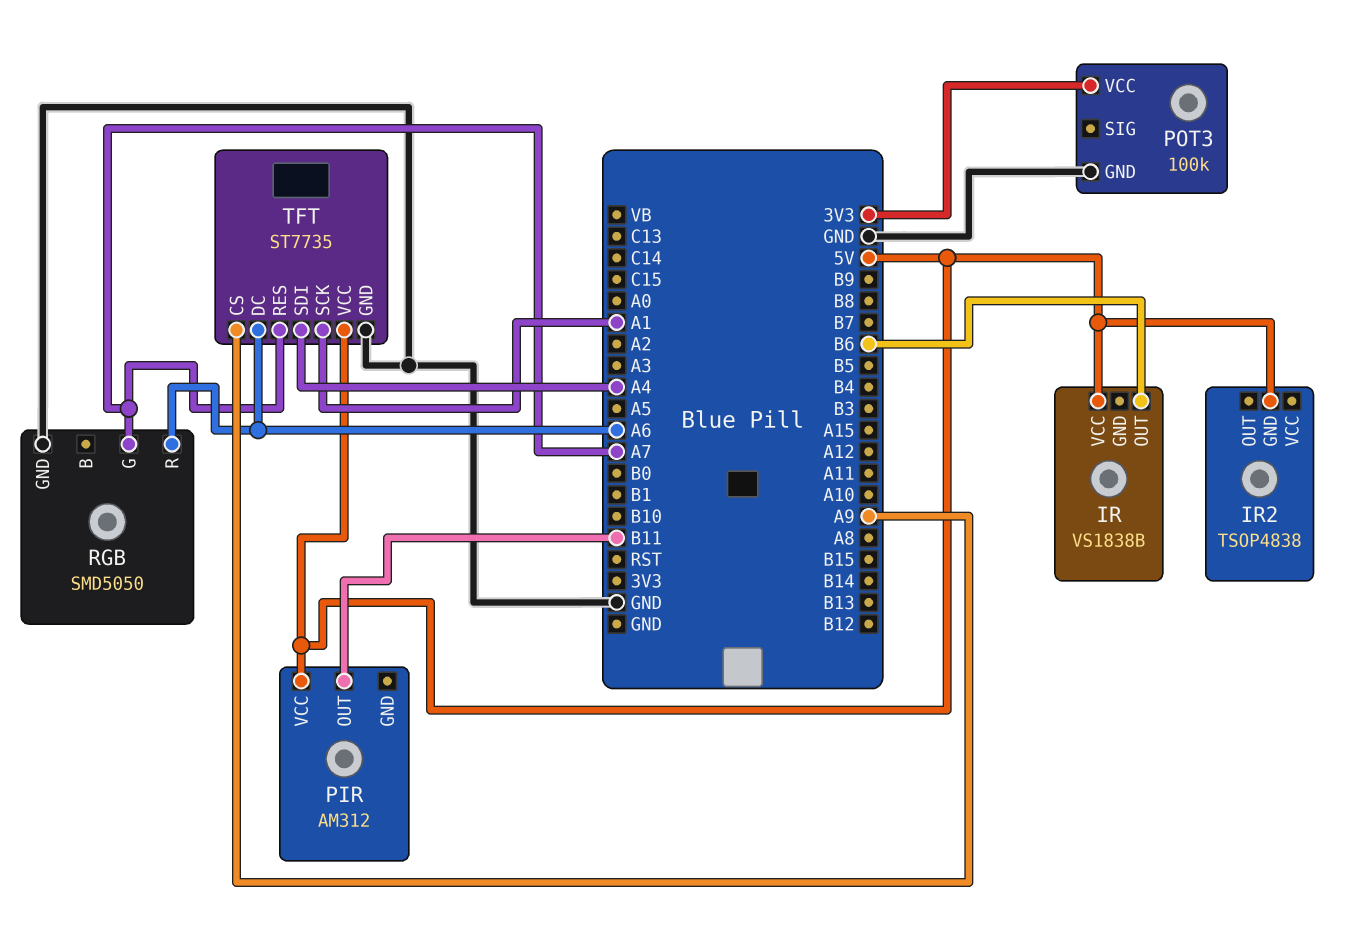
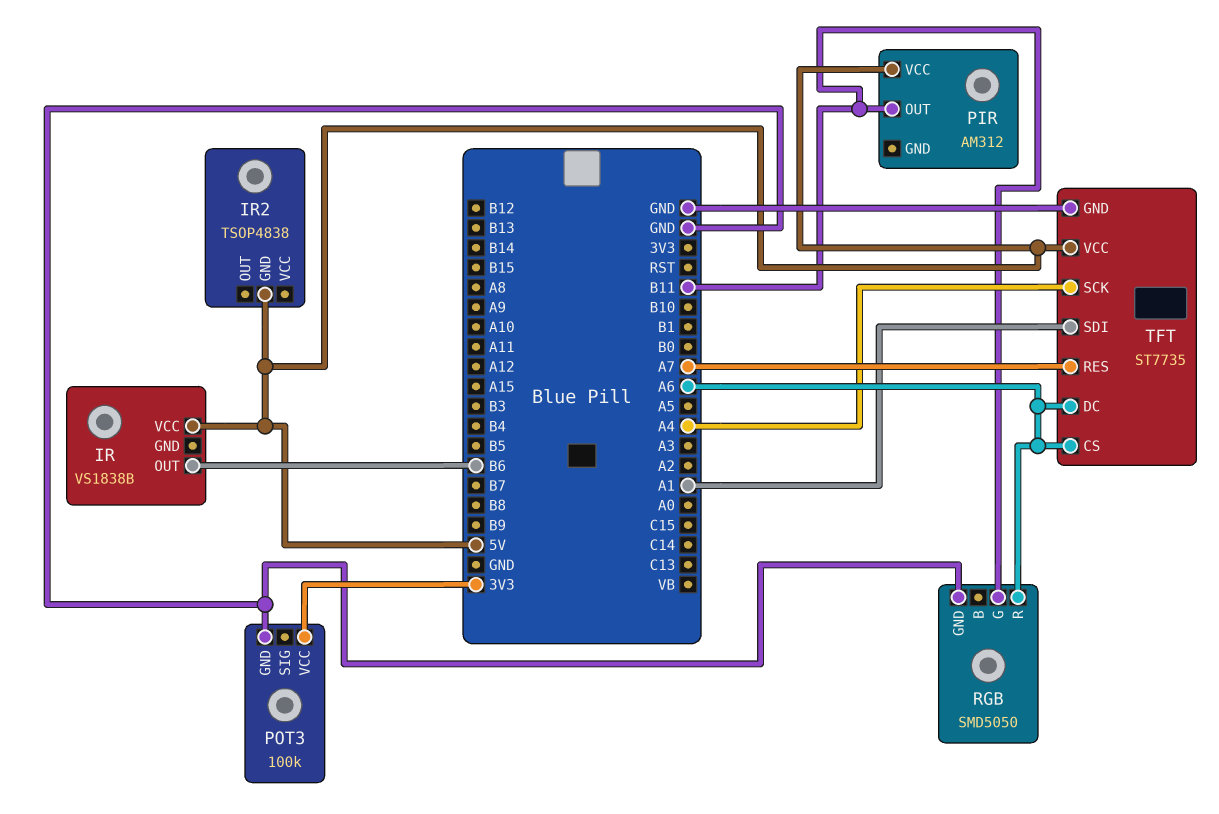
RGB pin G: A7 -> B11
TFT pin CS: A9 -> A6
TFT pin SCK: A1 -> A4
TFT pin SDI: A4 -> A1

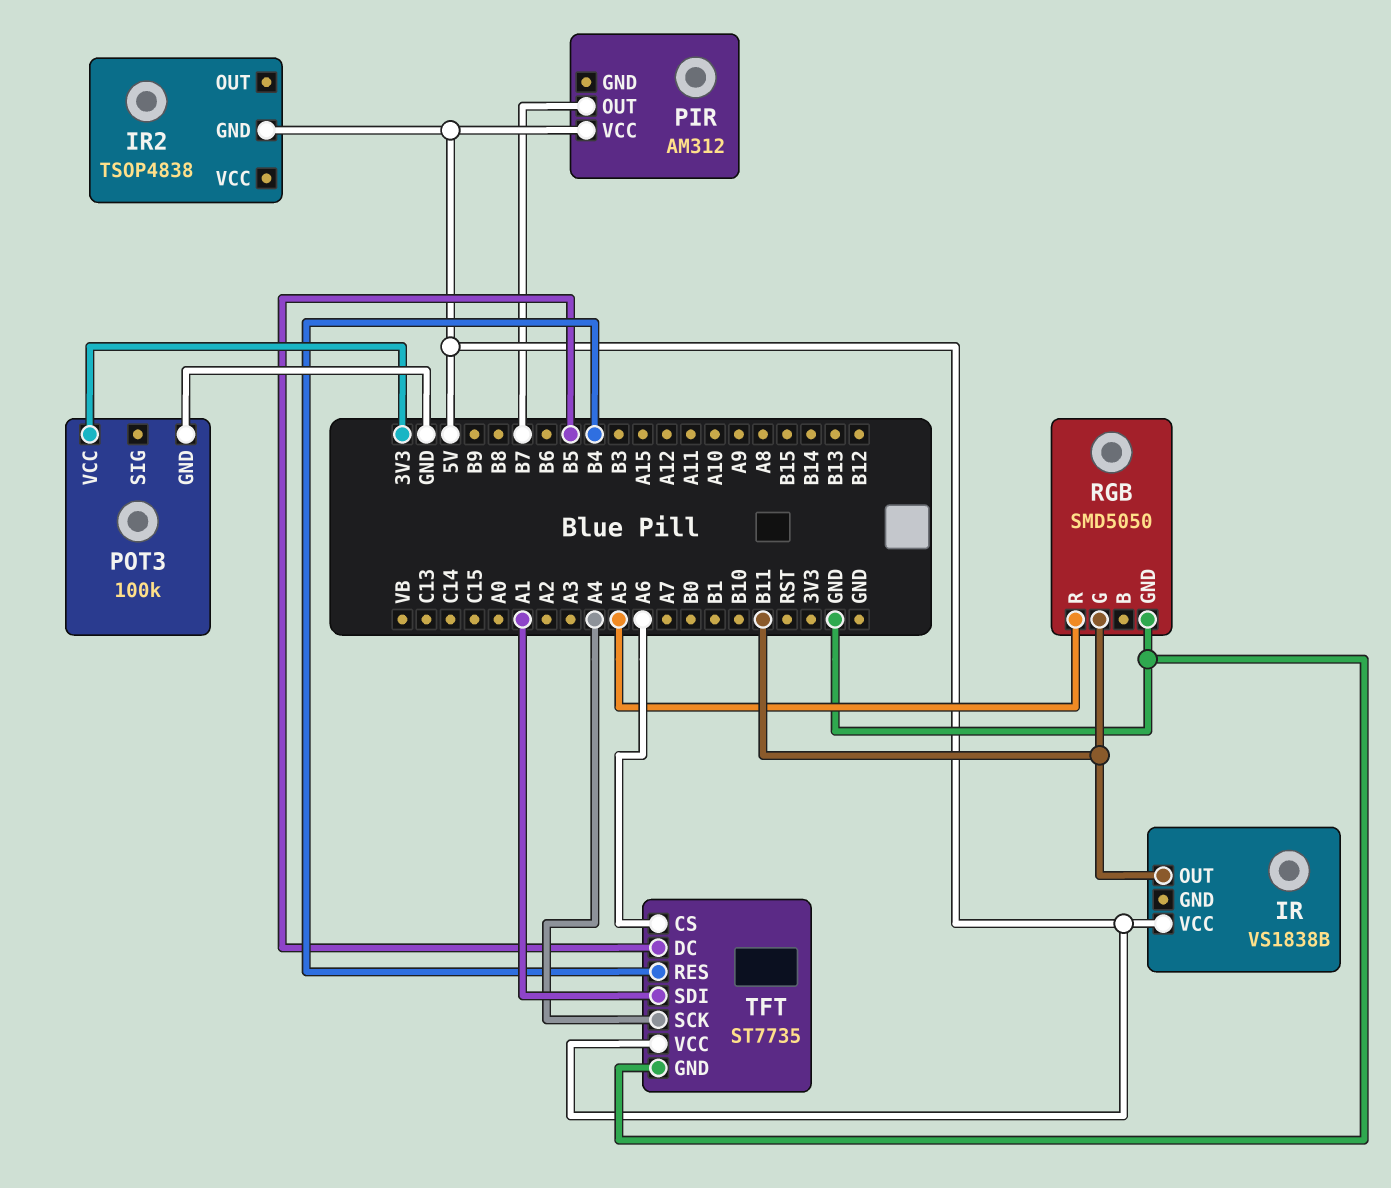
IR pin OUT: B6 -> B11
PIR pin OUT: B11 -> B7
RGB pin R: A6 -> A5
TFT pin DC: A6 -> B5
TFT pin RES: A7 -> B4

